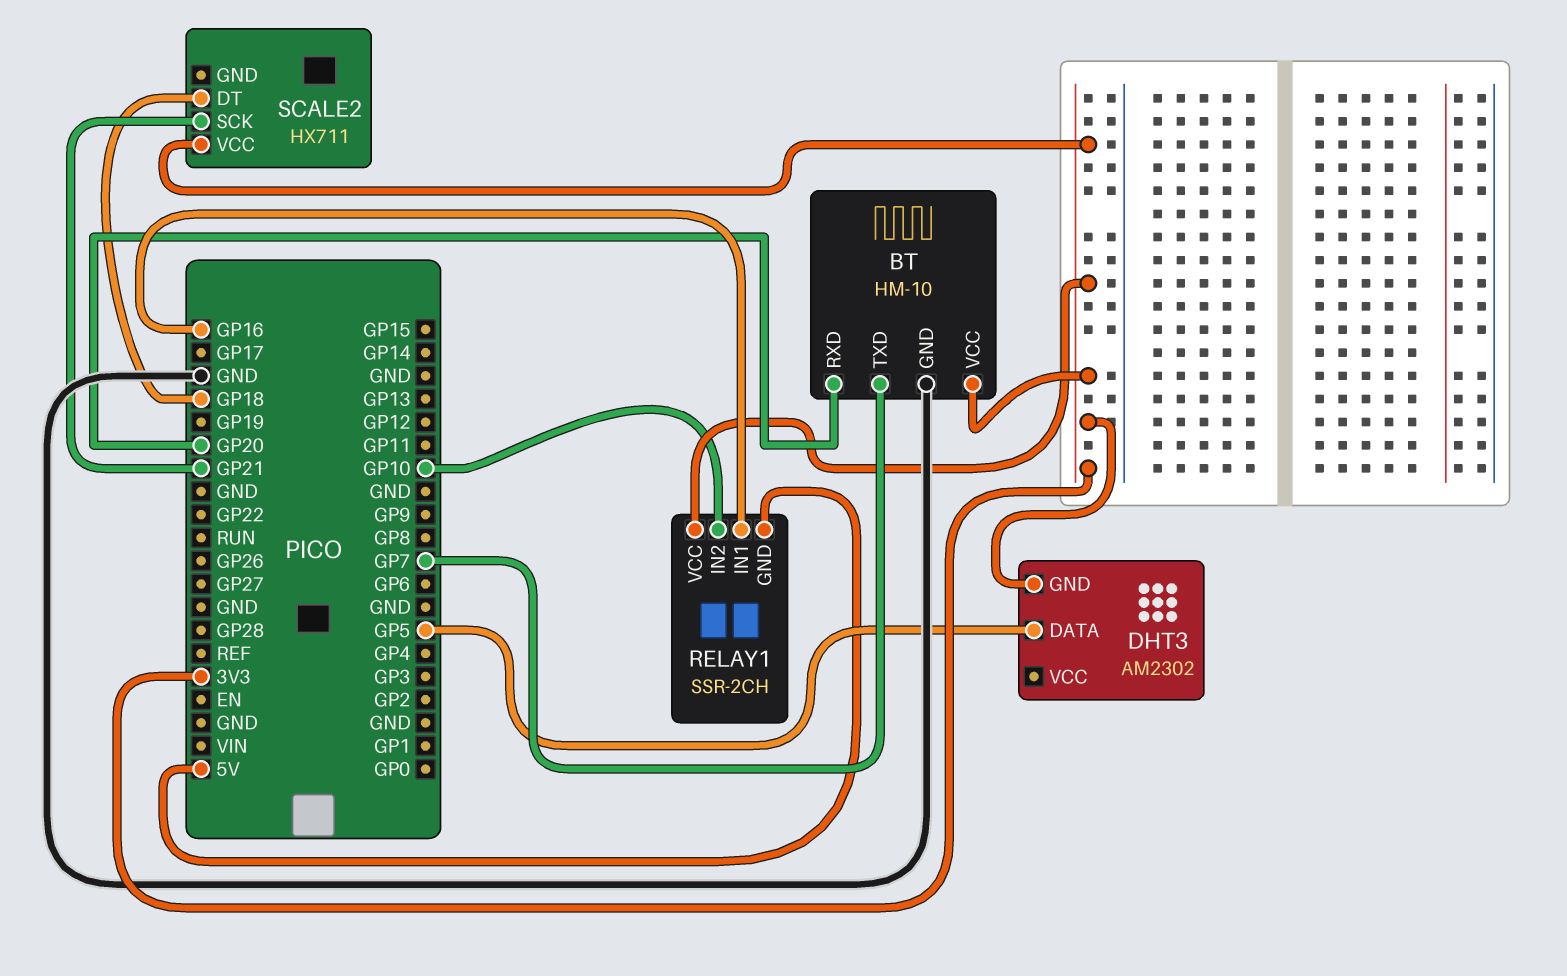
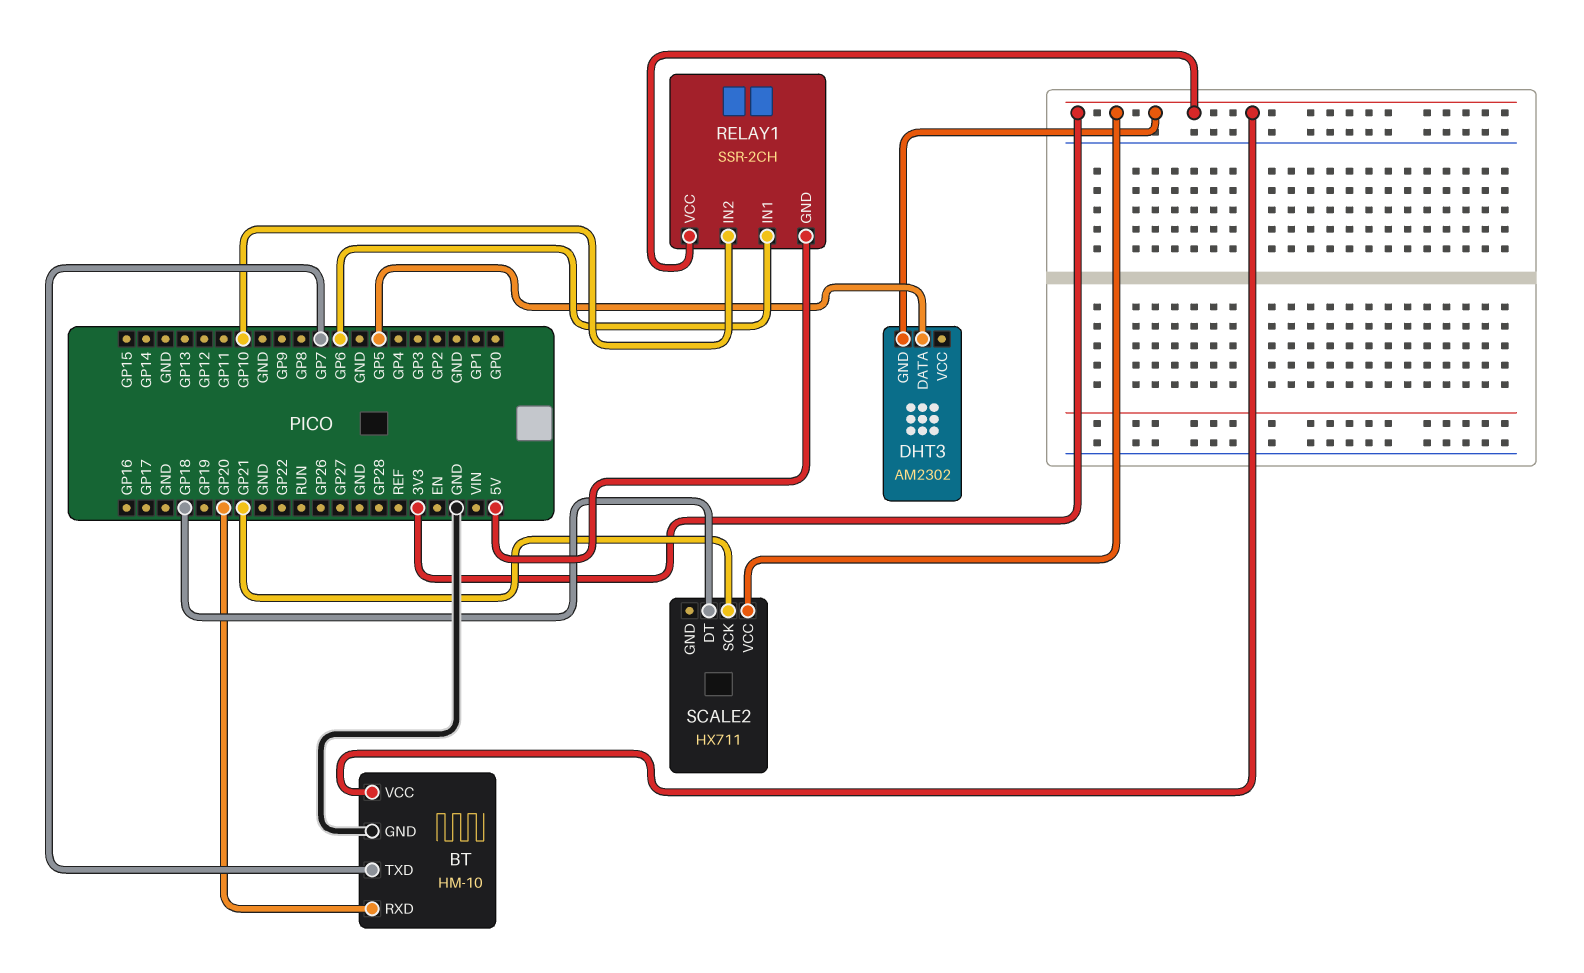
RELAY1 pin IN1: GP16 -> GP6

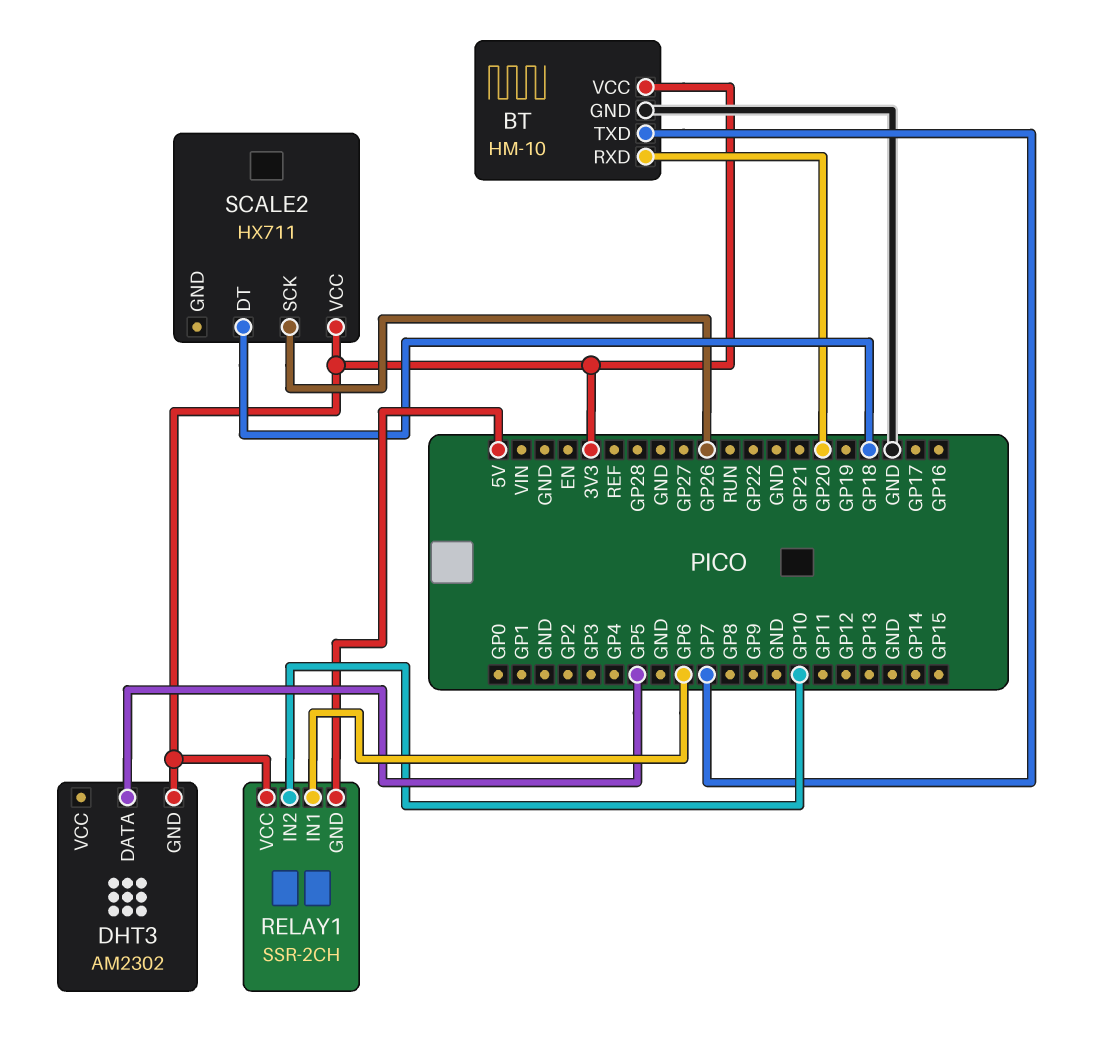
SCALE2 pin SCK: GP21 -> GP26

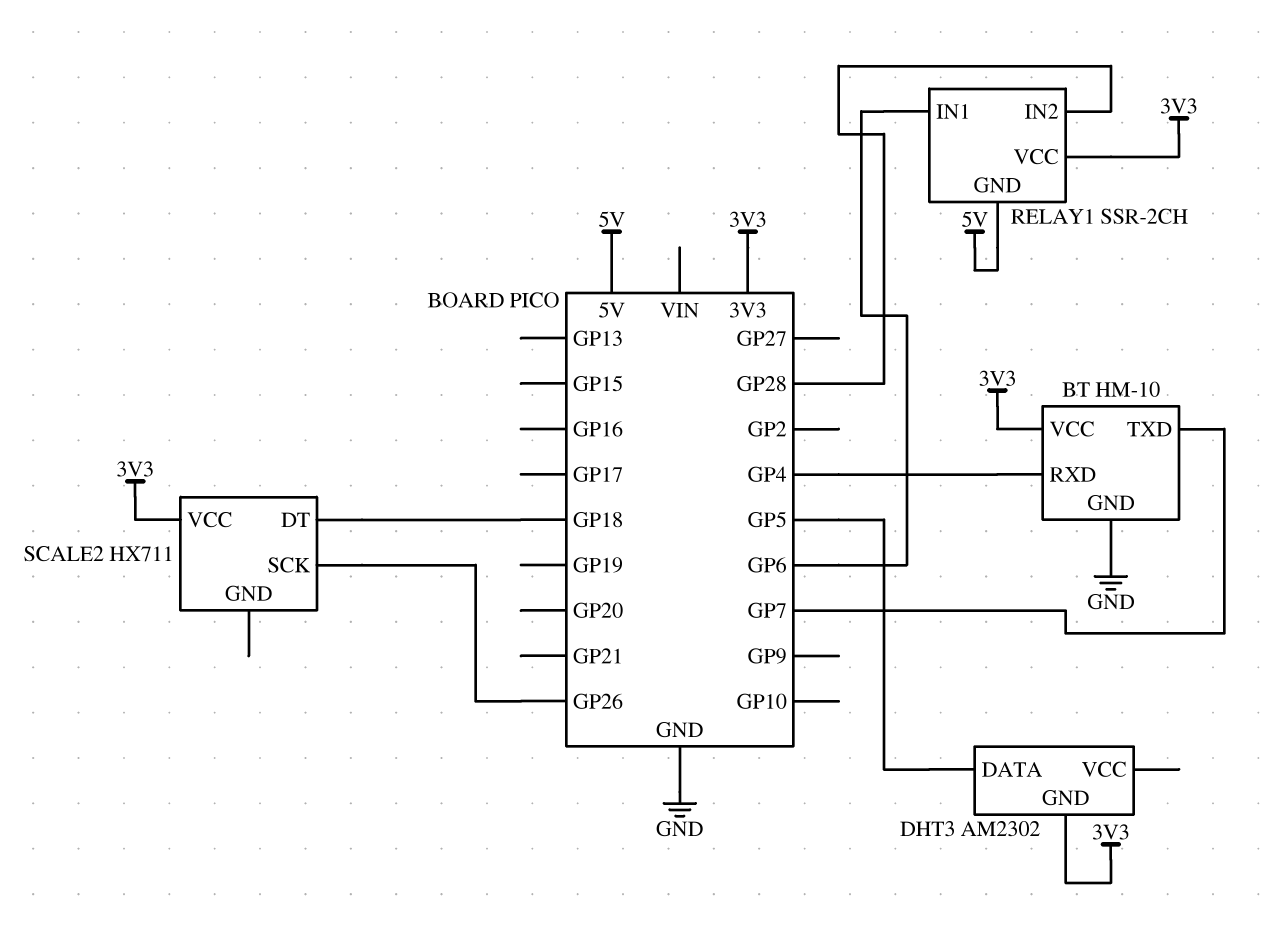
BT pin RXD: GP20 -> GP4
RELAY1 pin IN2: GP10 -> GP28

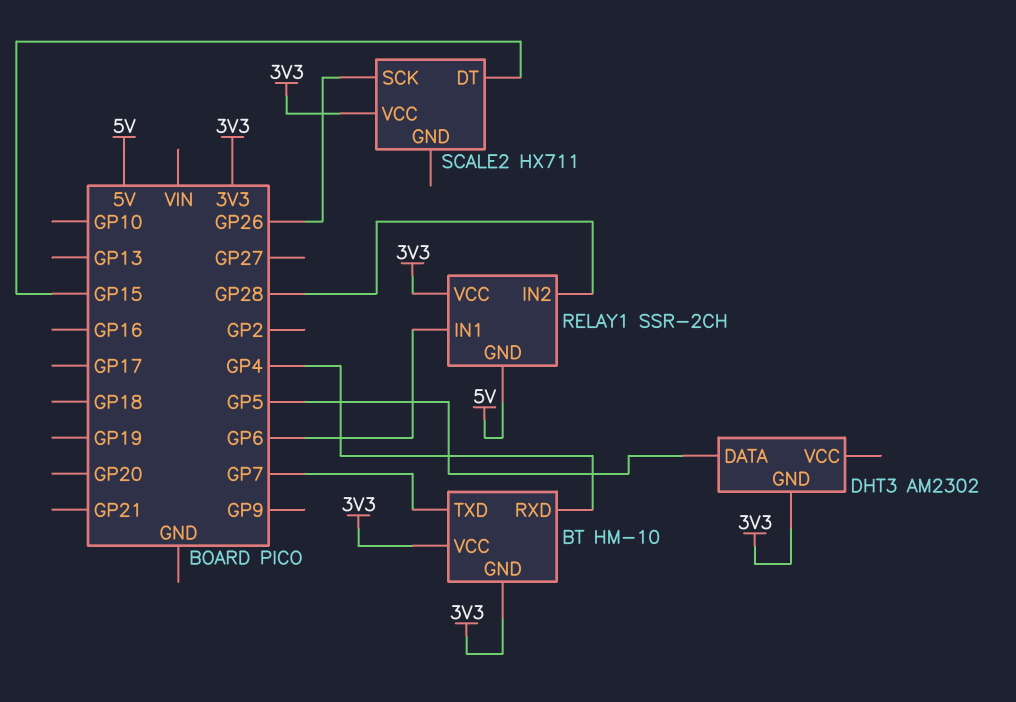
BT pin GND: GND -> 3V3
SCALE2 pin DT: GP18 -> GP15

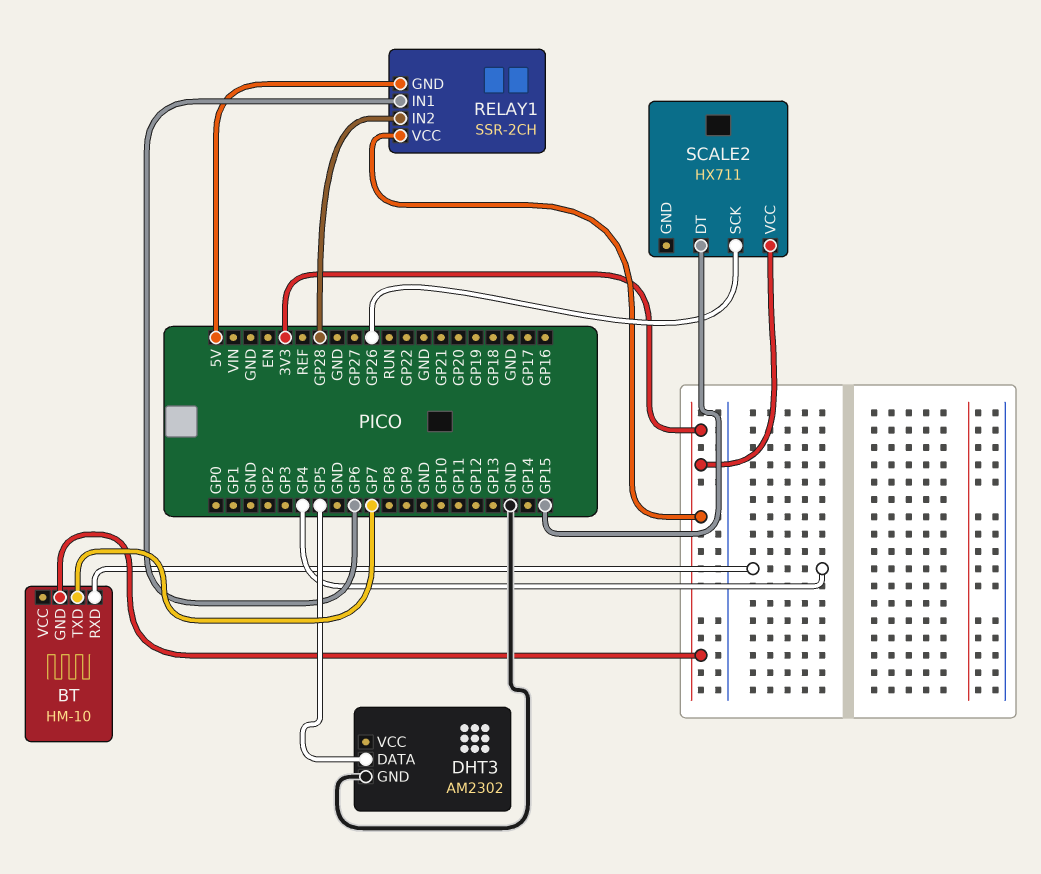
BT pin VCC: 3V3 -> none
DHT3 pin GND: 3V3 -> GND

